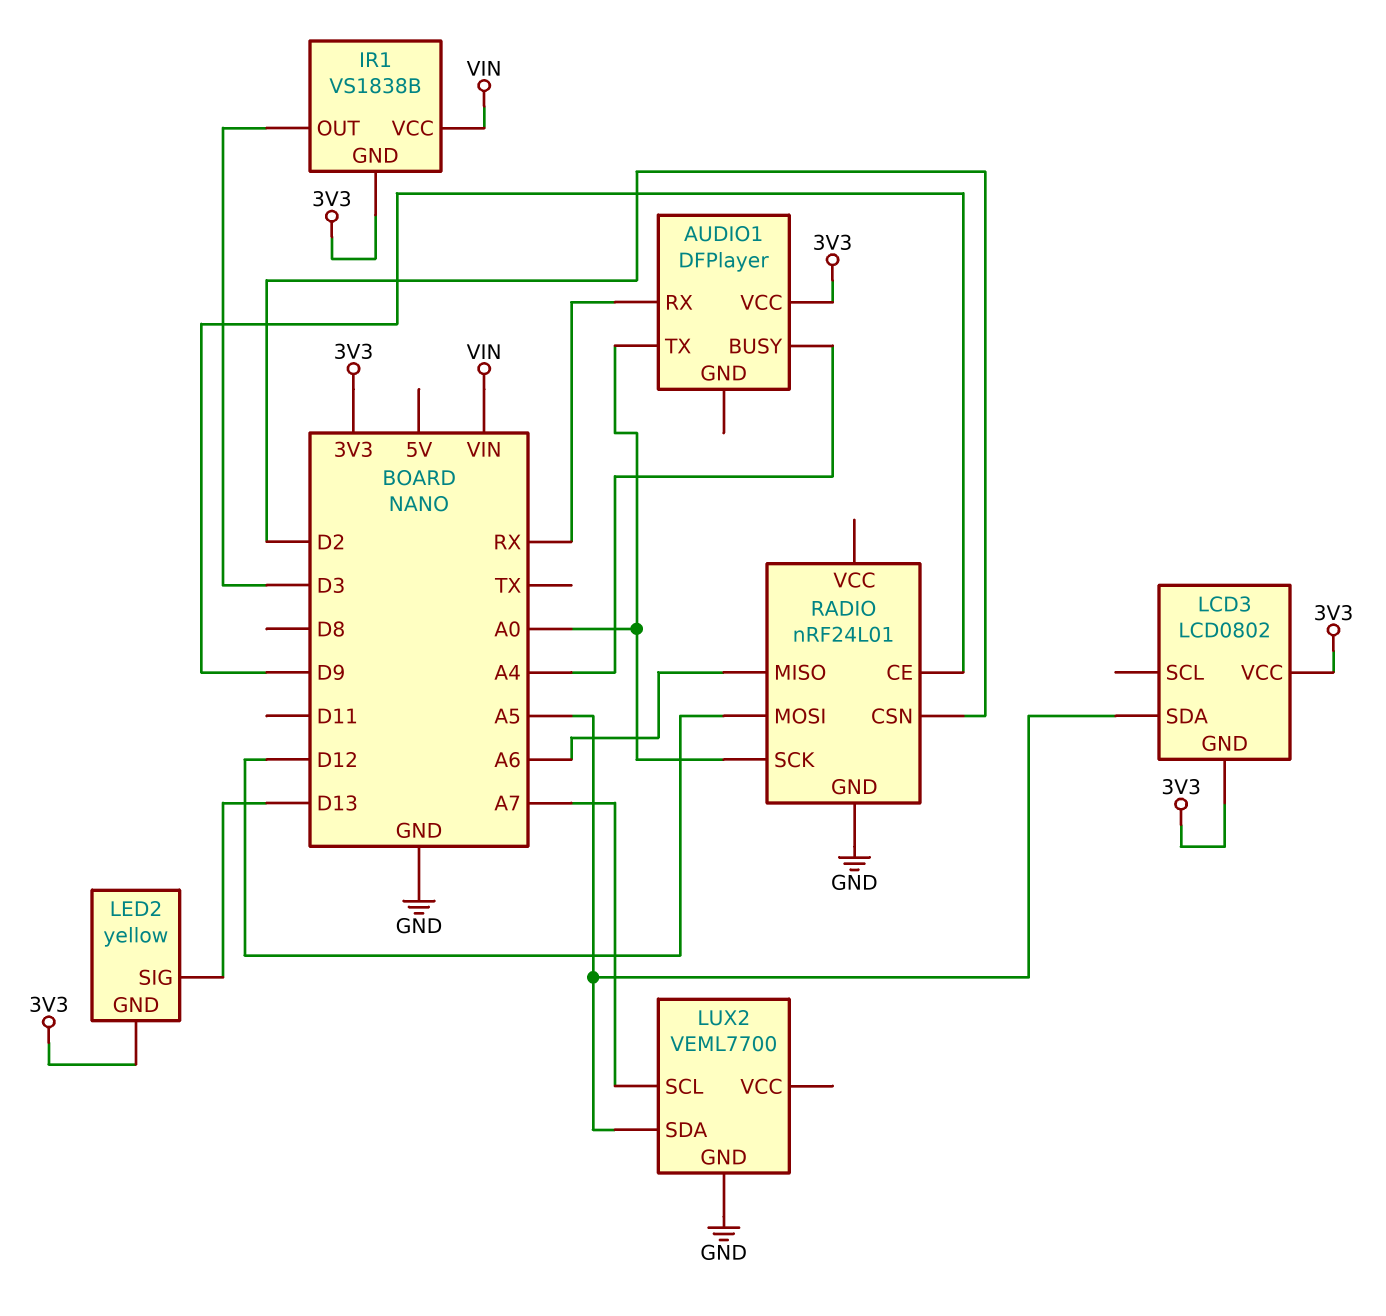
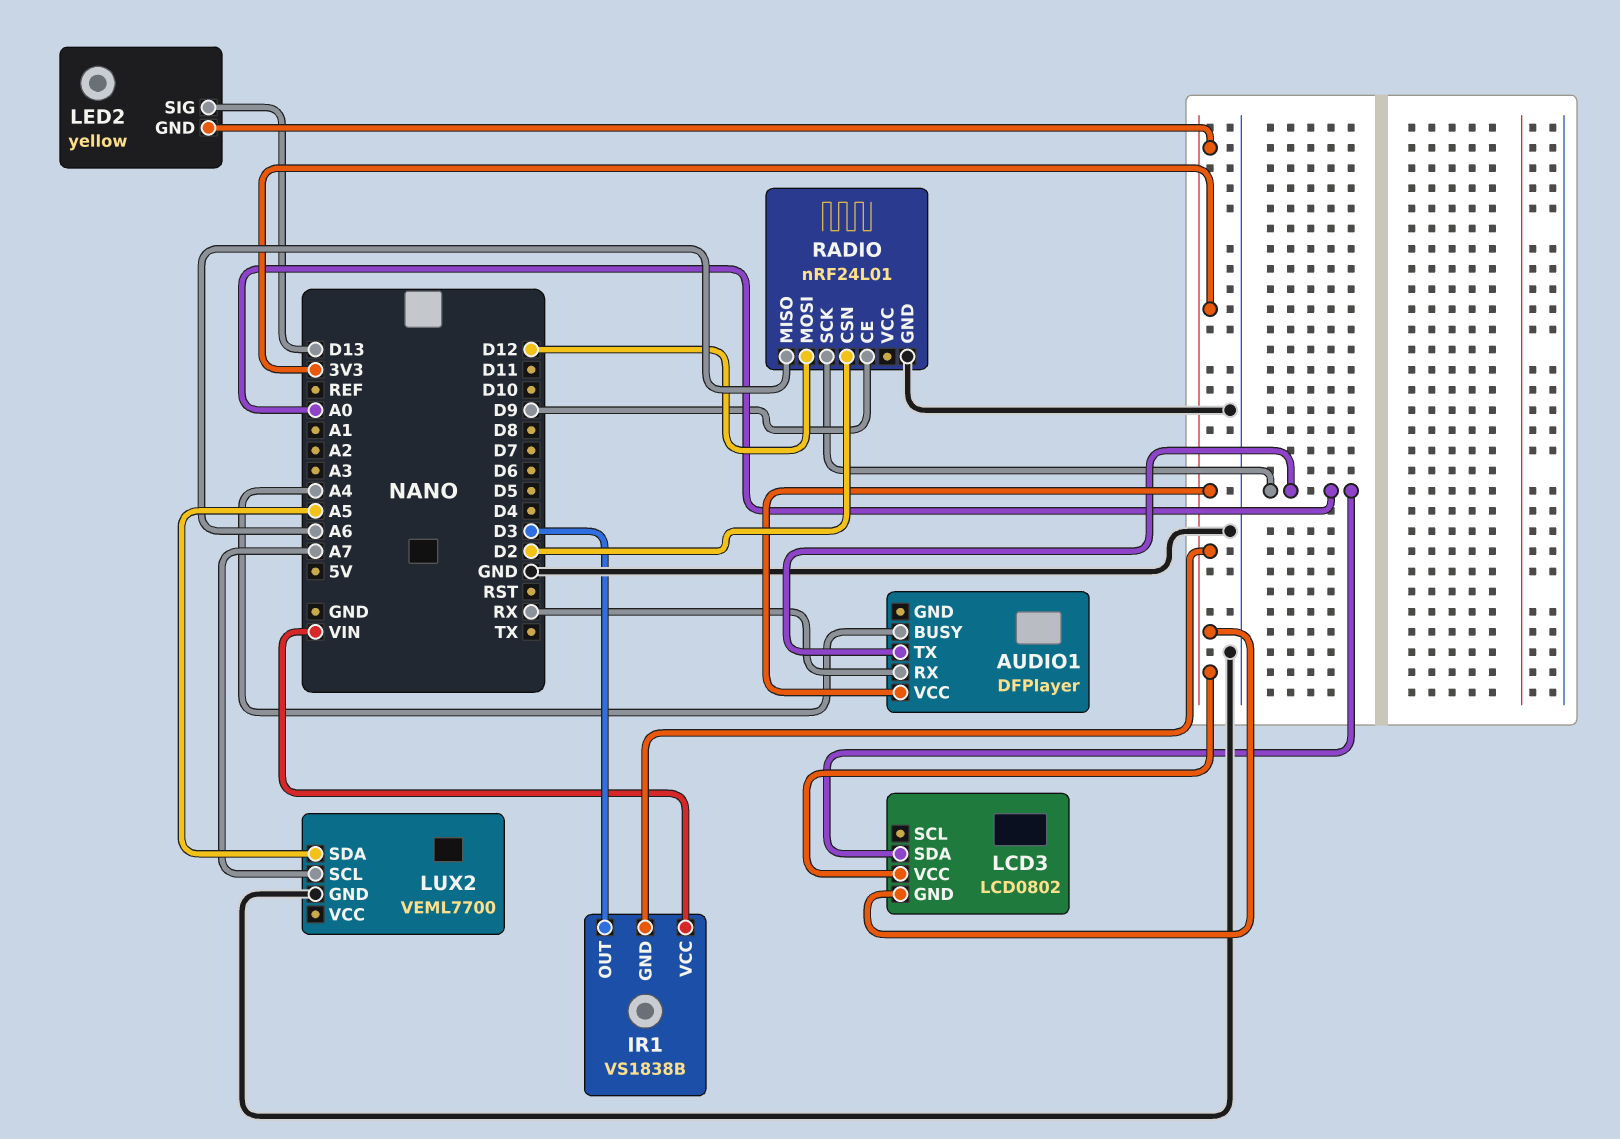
LCD3 pin SDA: A5 -> A0

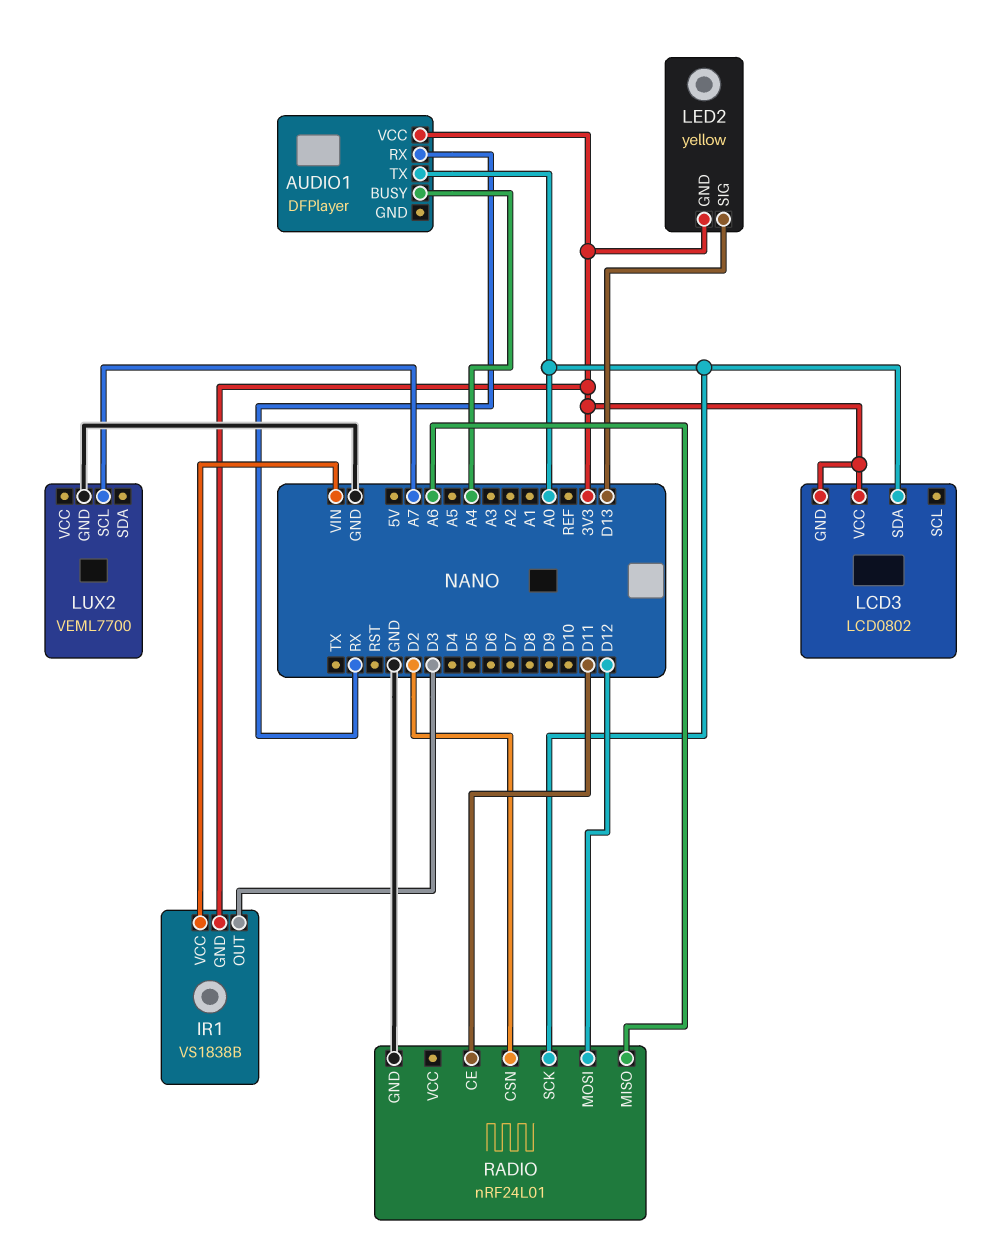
LUX2 pin SDA: A5 -> none
RADIO pin CE: D9 -> D11

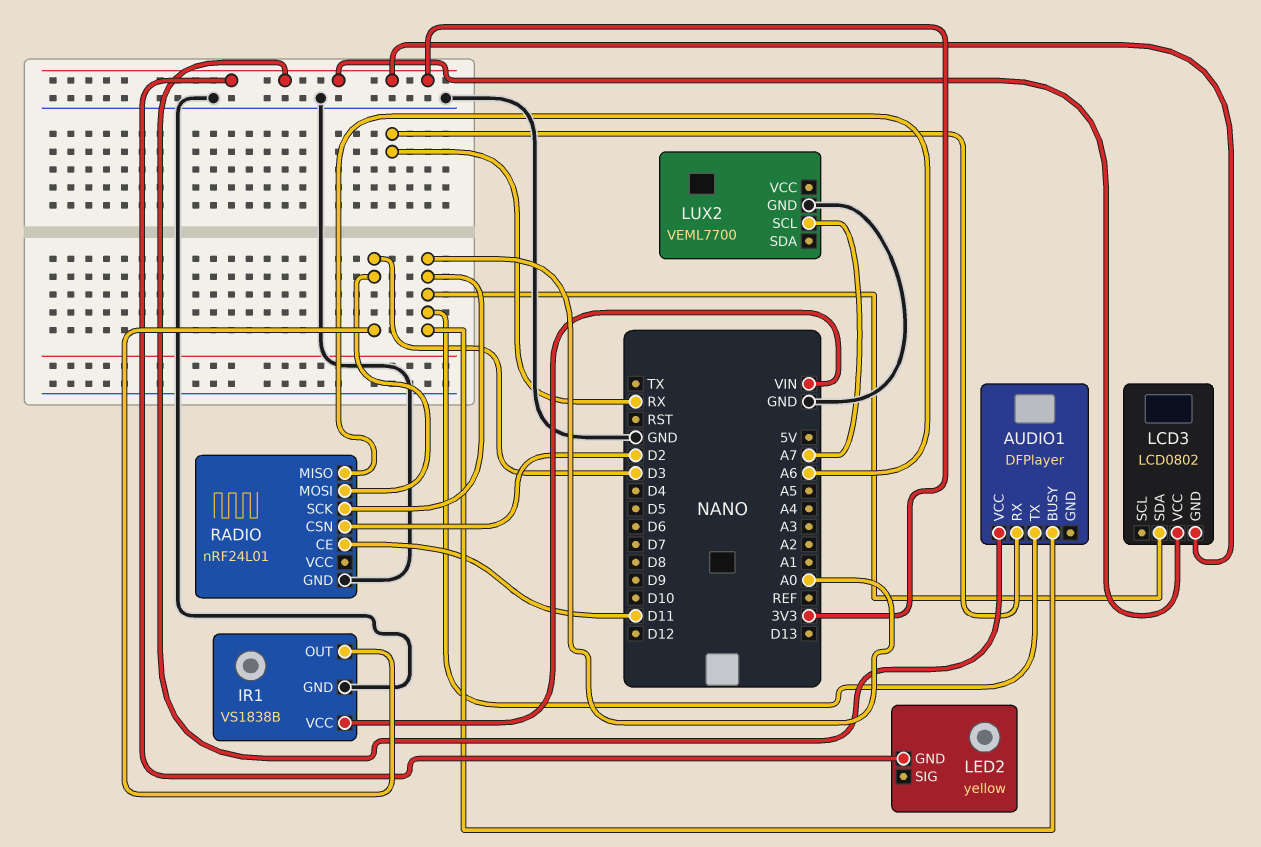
AUDIO1 pin BUSY: A4 -> A0
IR1 pin GND: 3V3 -> GND
LED2 pin SIG: D13 -> none
RADIO pin MOSI: D12 -> D3

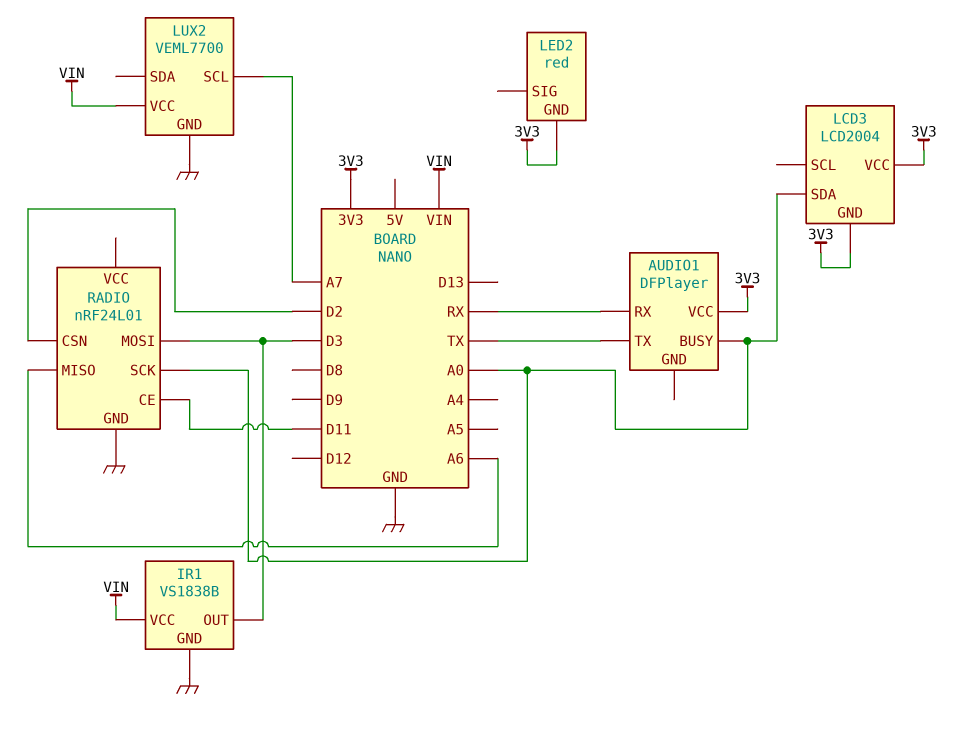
AUDIO1 pin TX: A0 -> TX
LCD3: LCD0802 -> LCD2004
LED2: yellow -> red
LUX2 pin VCC: none -> VIN

